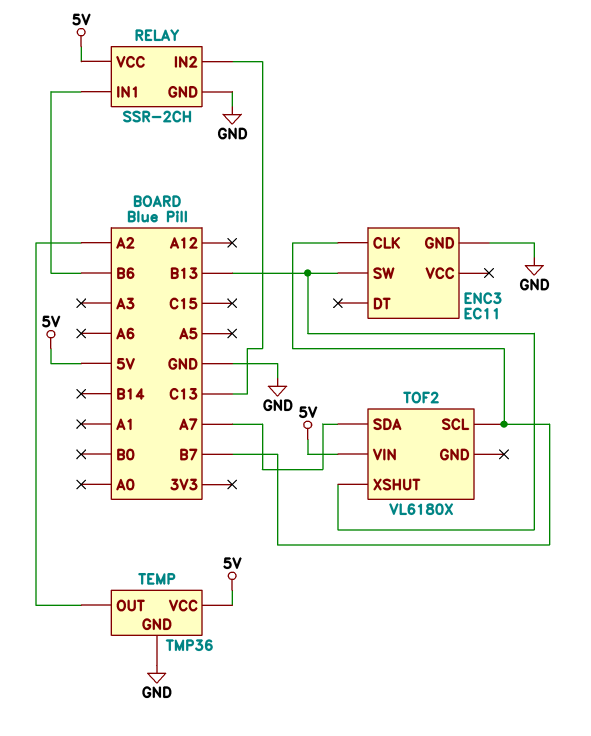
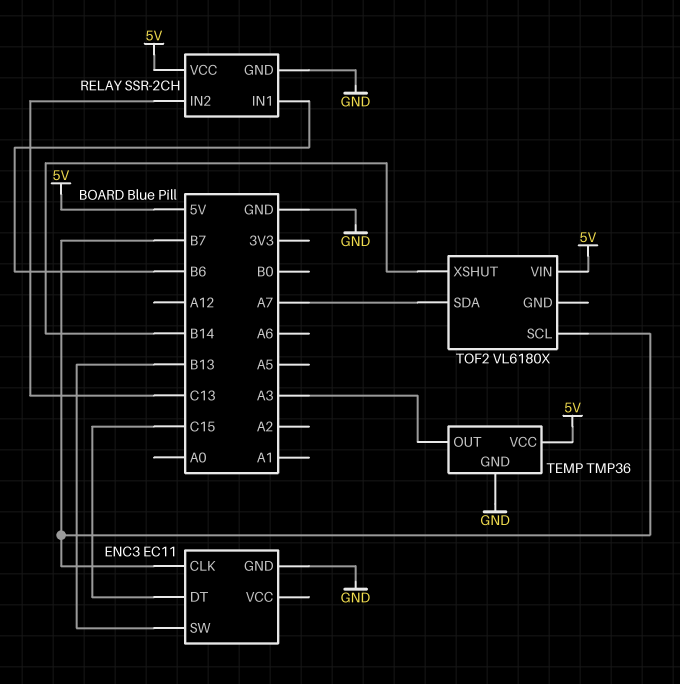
ENC3 pin DT: none -> C15
TEMP pin OUT: A2 -> A3
TOF2 pin XSHUT: B13 -> B14

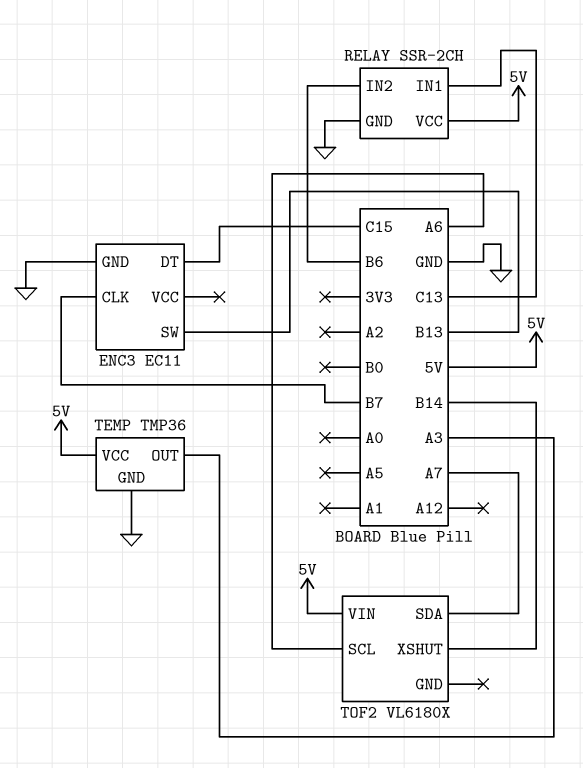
RELAY pin IN1: B6 -> C13
RELAY pin IN2: C13 -> B6
TOF2 pin SCL: B7 -> A6

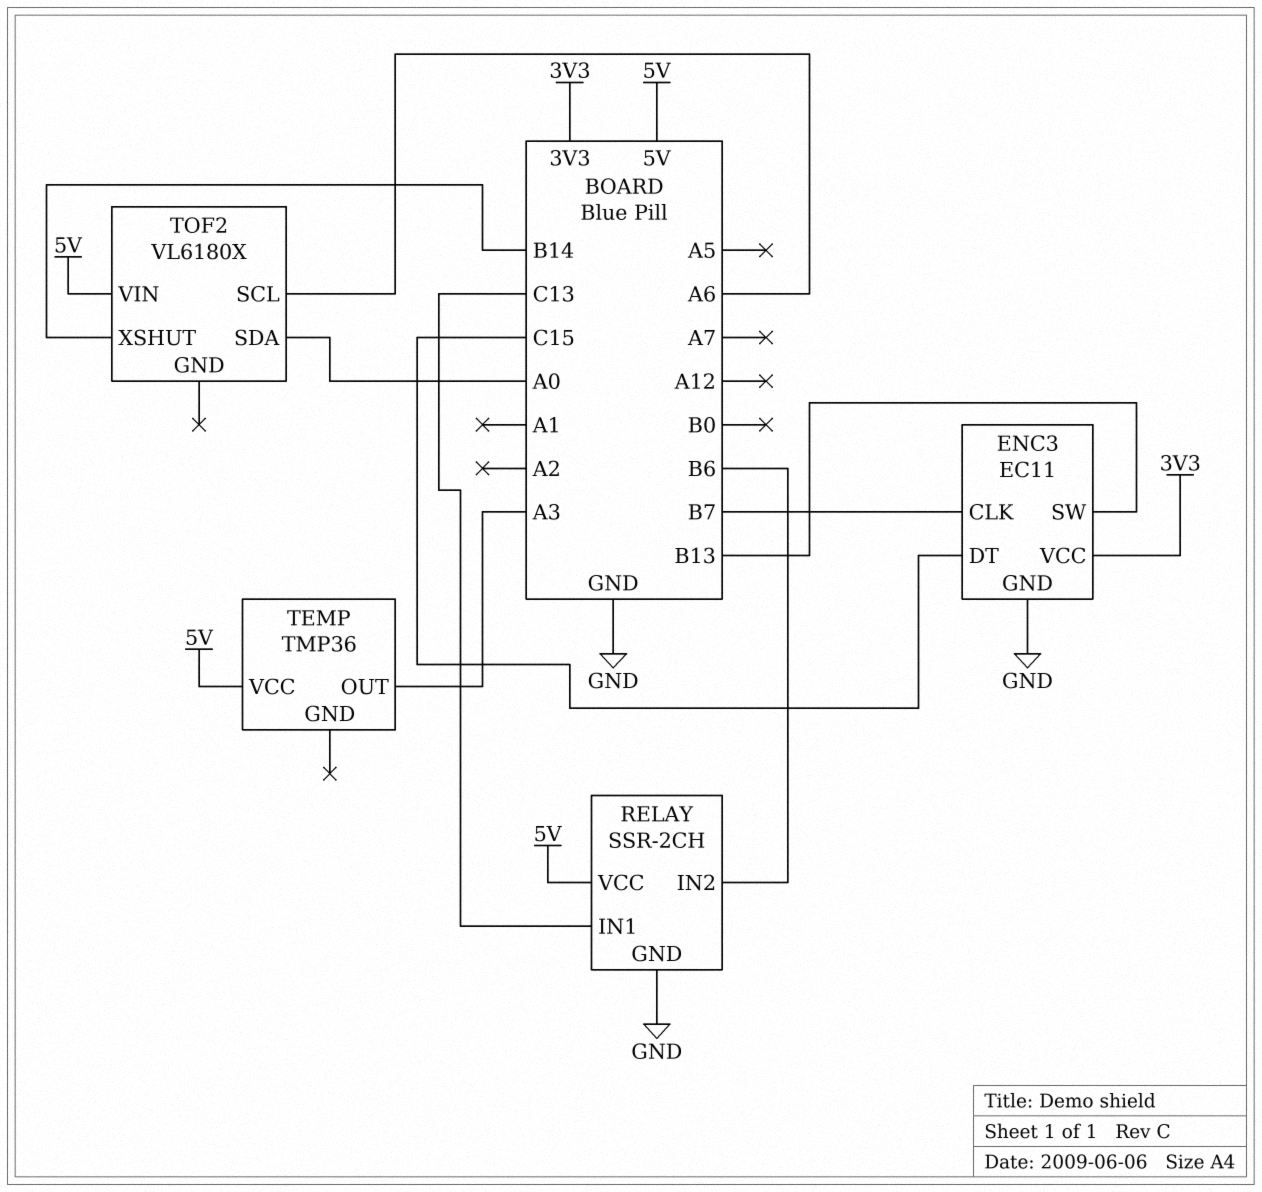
ENC3 pin VCC: none -> 3V3
TEMP pin GND: GND -> none
TOF2 pin SDA: A7 -> A0

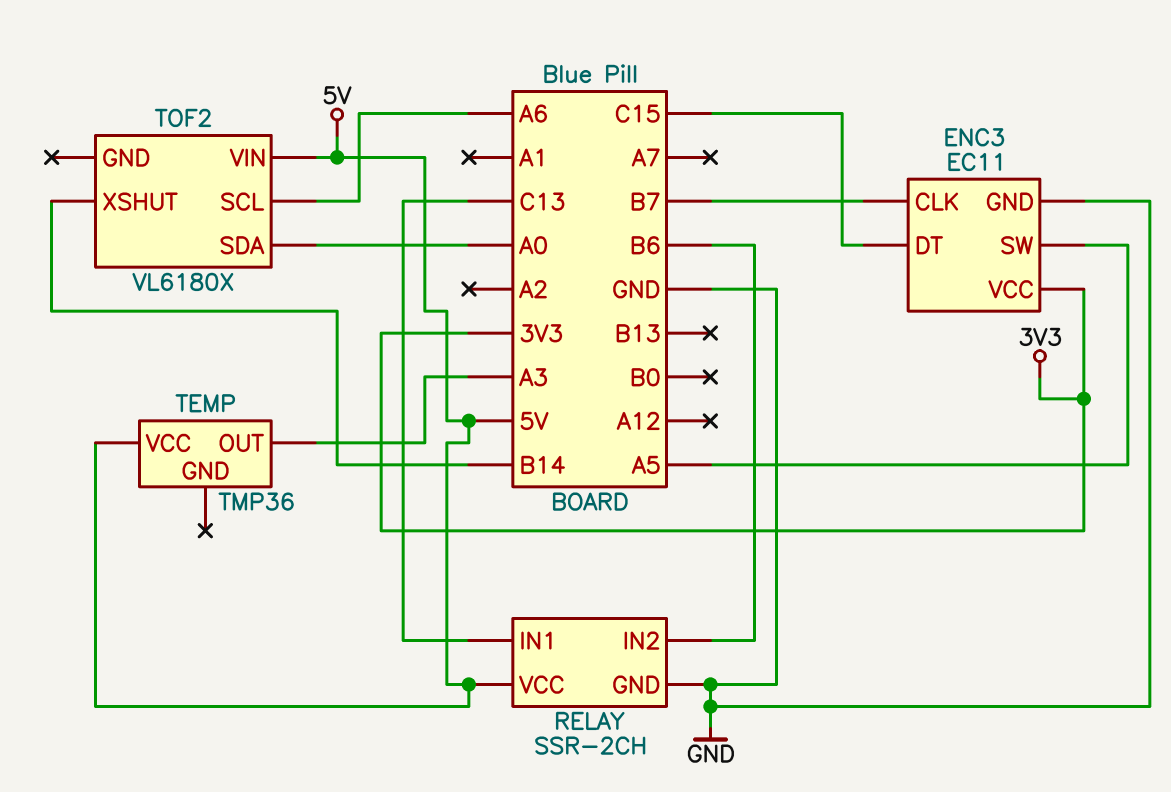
ENC3 pin SW: B13 -> A5

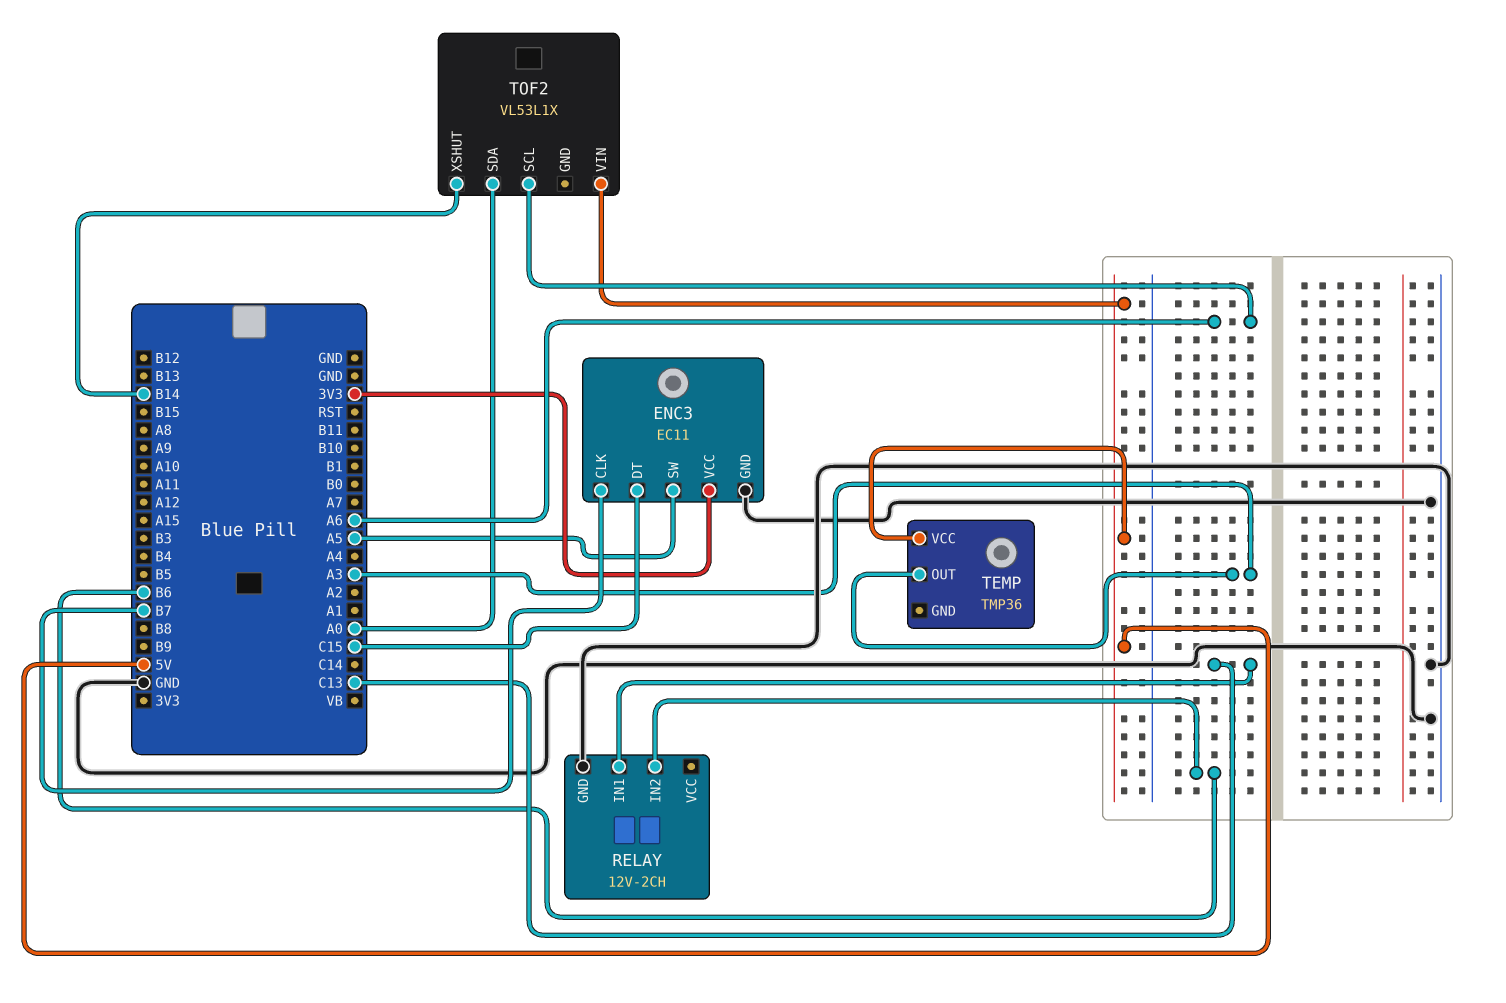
RELAY: SSR-2CH -> 12V-2CH
RELAY pin VCC: 5V -> none
TOF2: VL6180X -> VL53L1X

